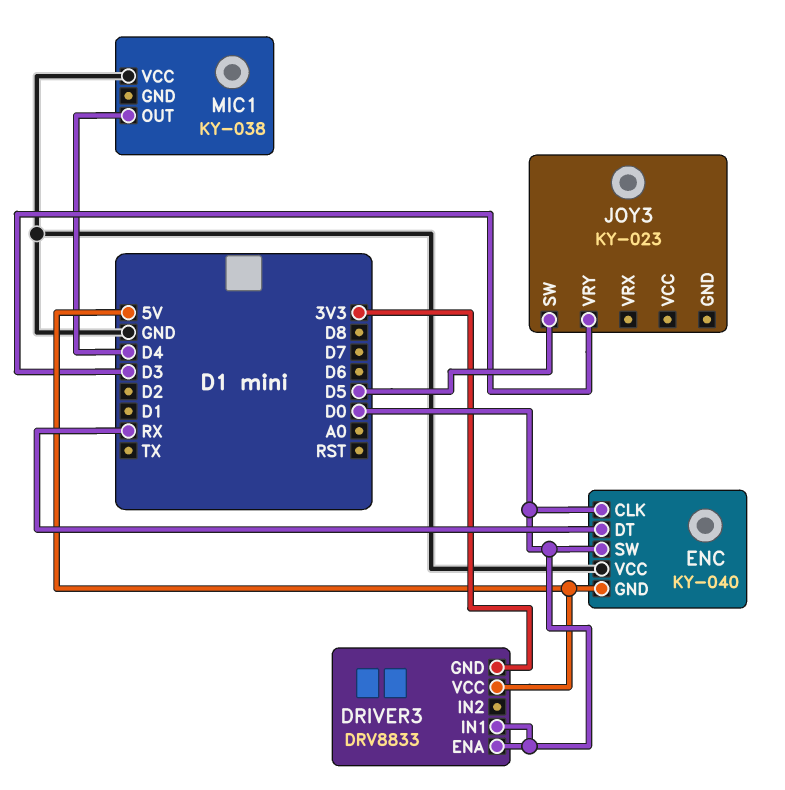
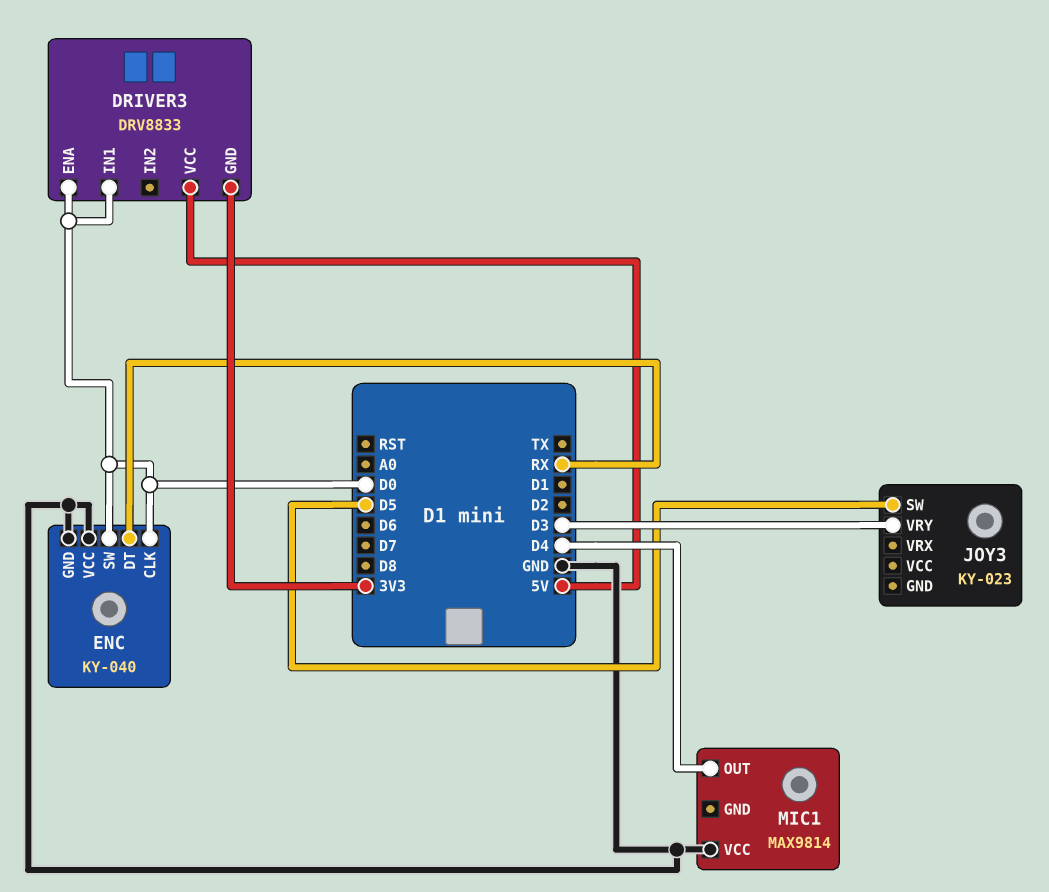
ENC pin GND: 5V -> GND
MIC1: KY-038 -> MAX9814

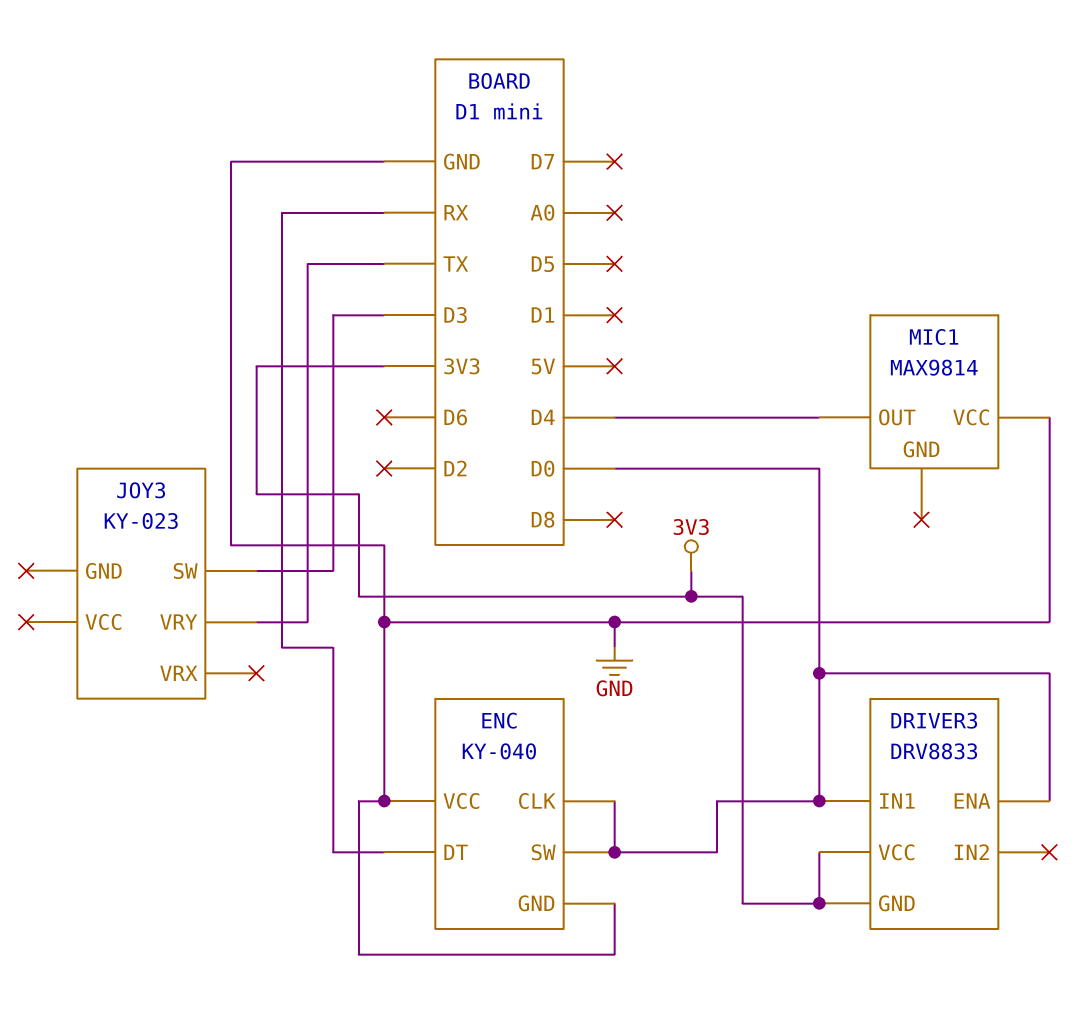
DRIVER3 pin VCC: 5V -> 3V3
JOY3 pin SW: D5 -> D3
JOY3 pin VRY: D3 -> TX

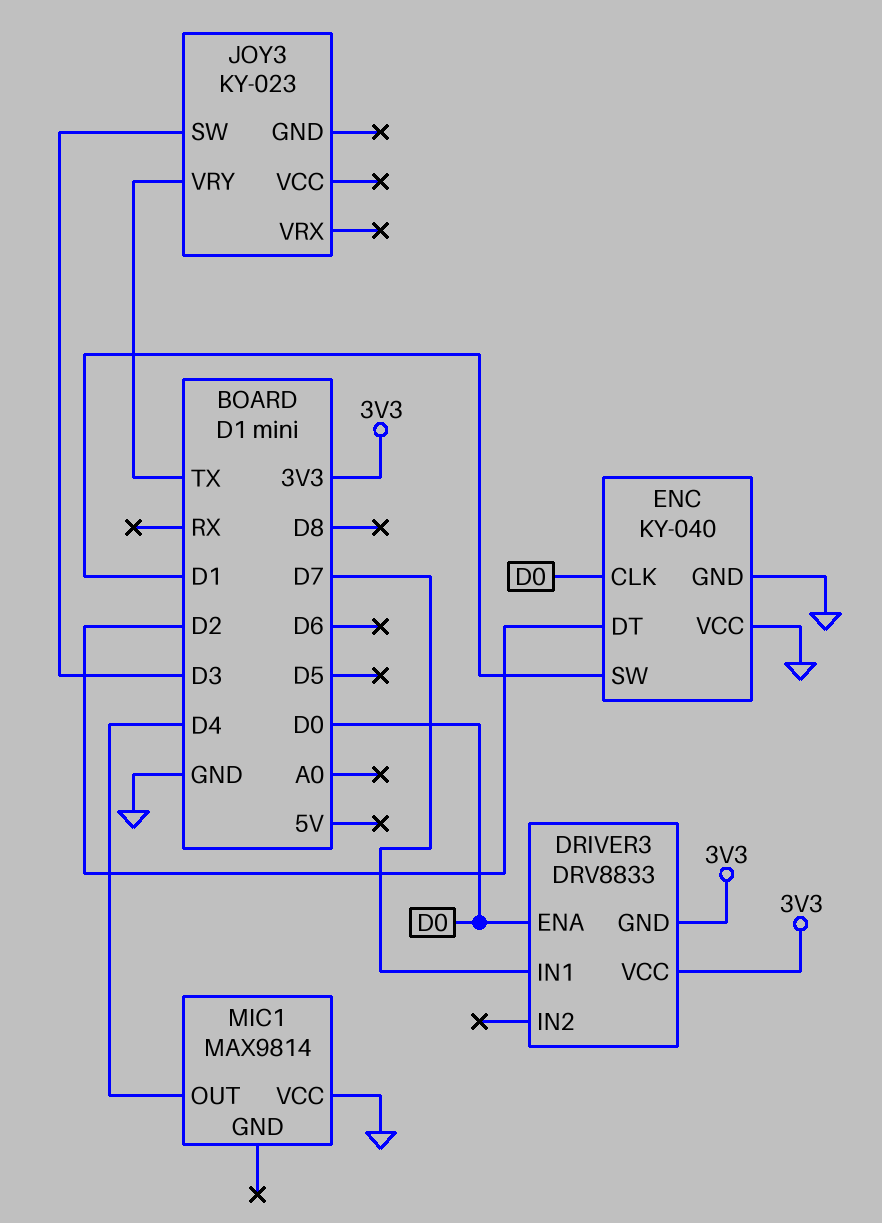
DRIVER3 pin IN1: D0 -> D7
ENC pin DT: RX -> D2
ENC pin SW: D0 -> D1

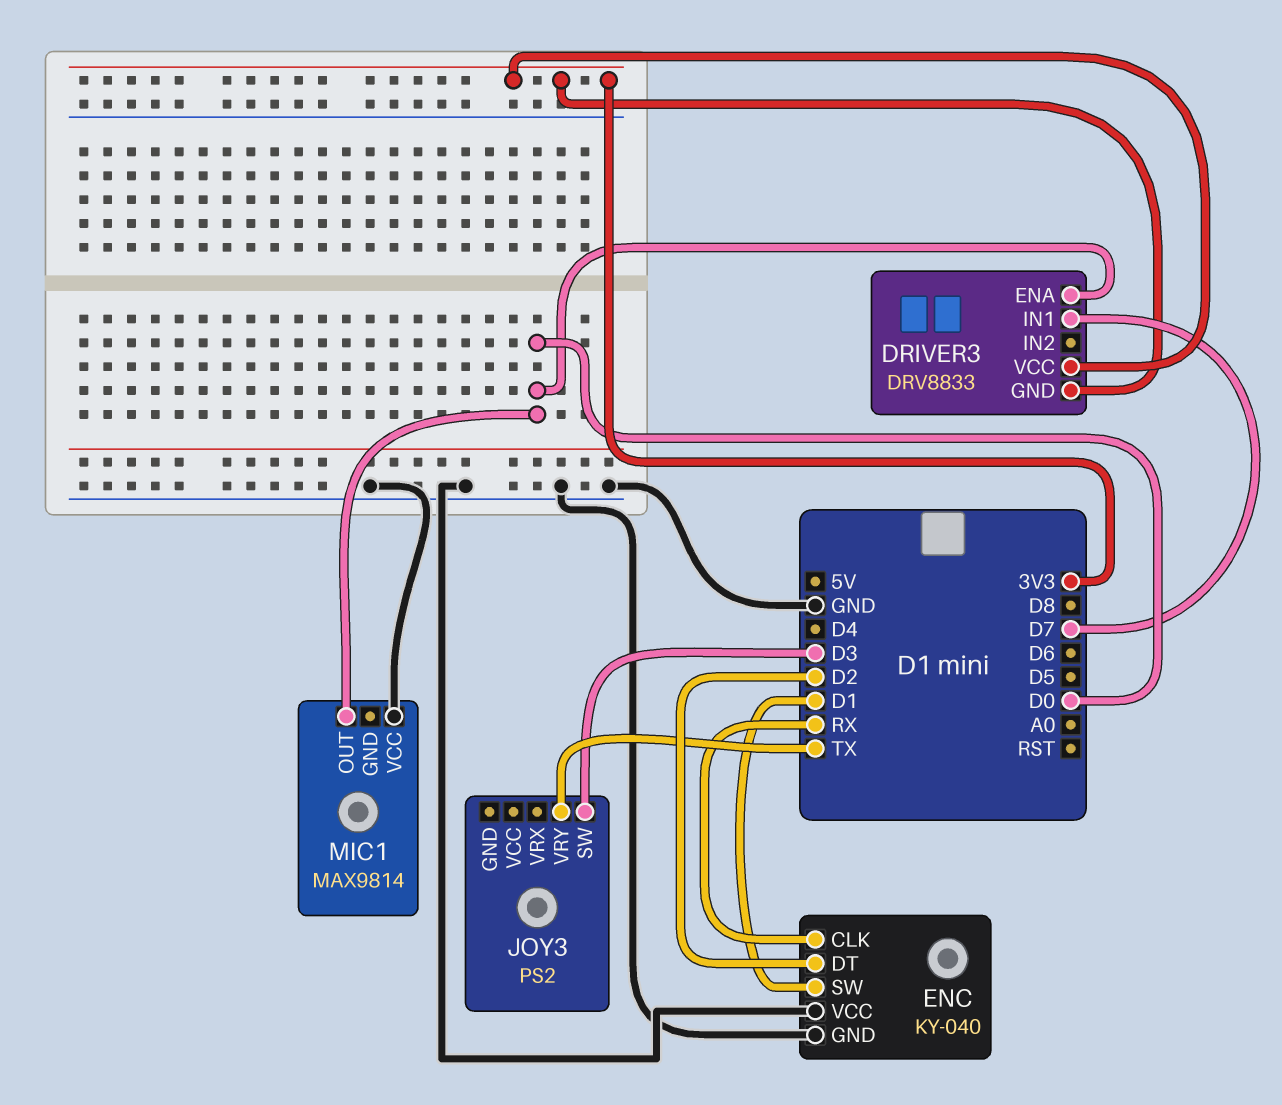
ENC pin CLK: D0 -> RX
JOY3: KY-023 -> PS2
MIC1 pin OUT: D4 -> D0

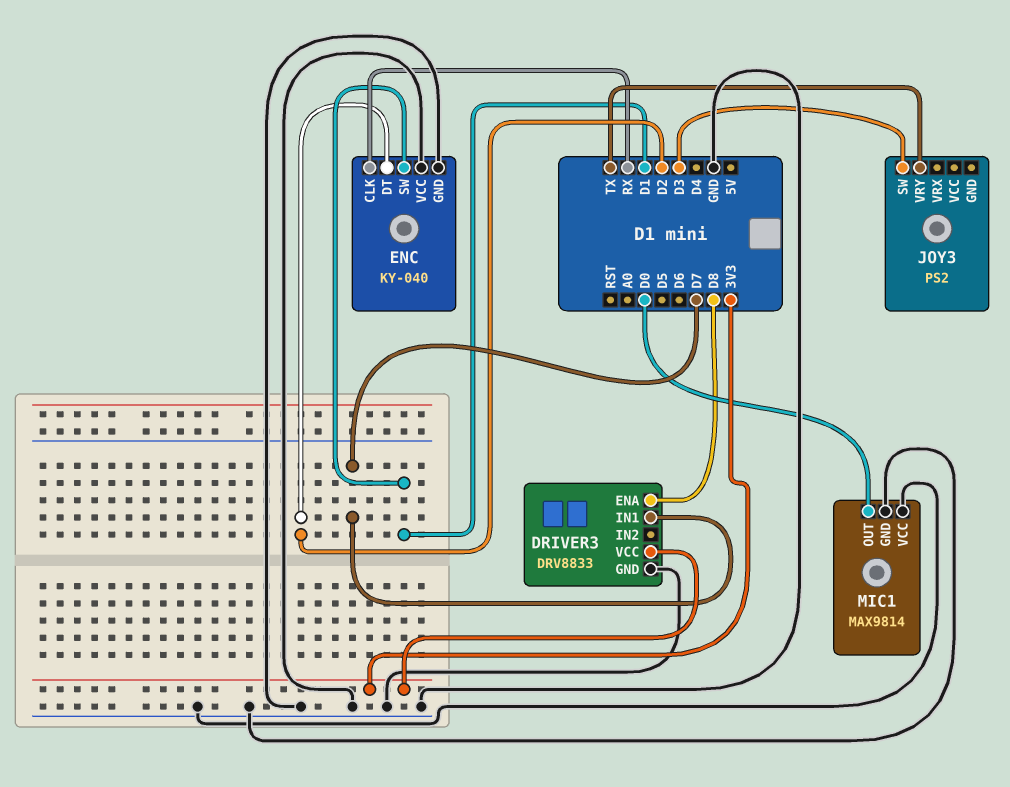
DRIVER3 pin ENA: D0 -> D8
DRIVER3 pin GND: 3V3 -> GND
MIC1 pin GND: none -> GND

